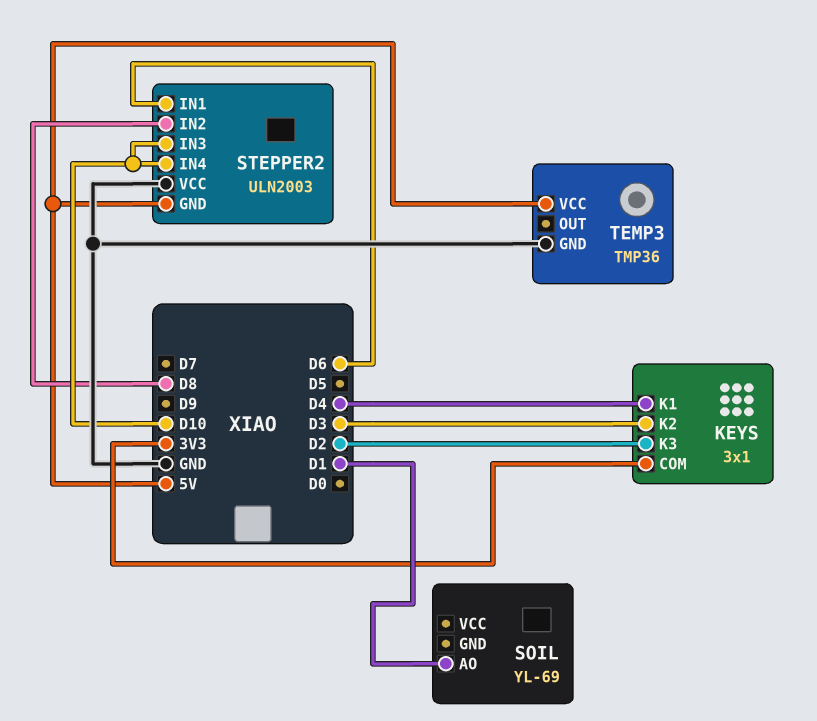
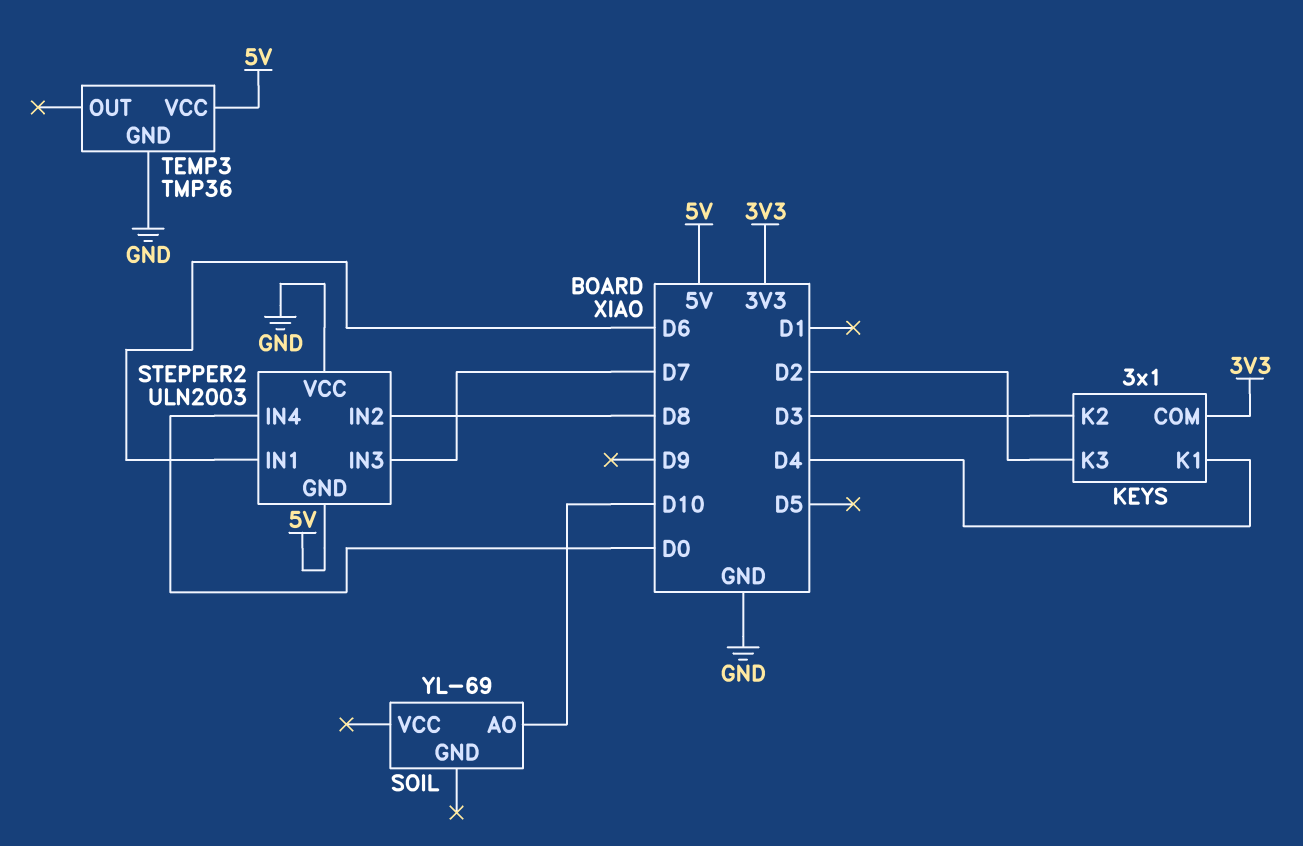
SOIL pin AO: D1 -> D10
STEPPER2 pin IN3: D10 -> D7
STEPPER2 pin IN4: D10 -> D0

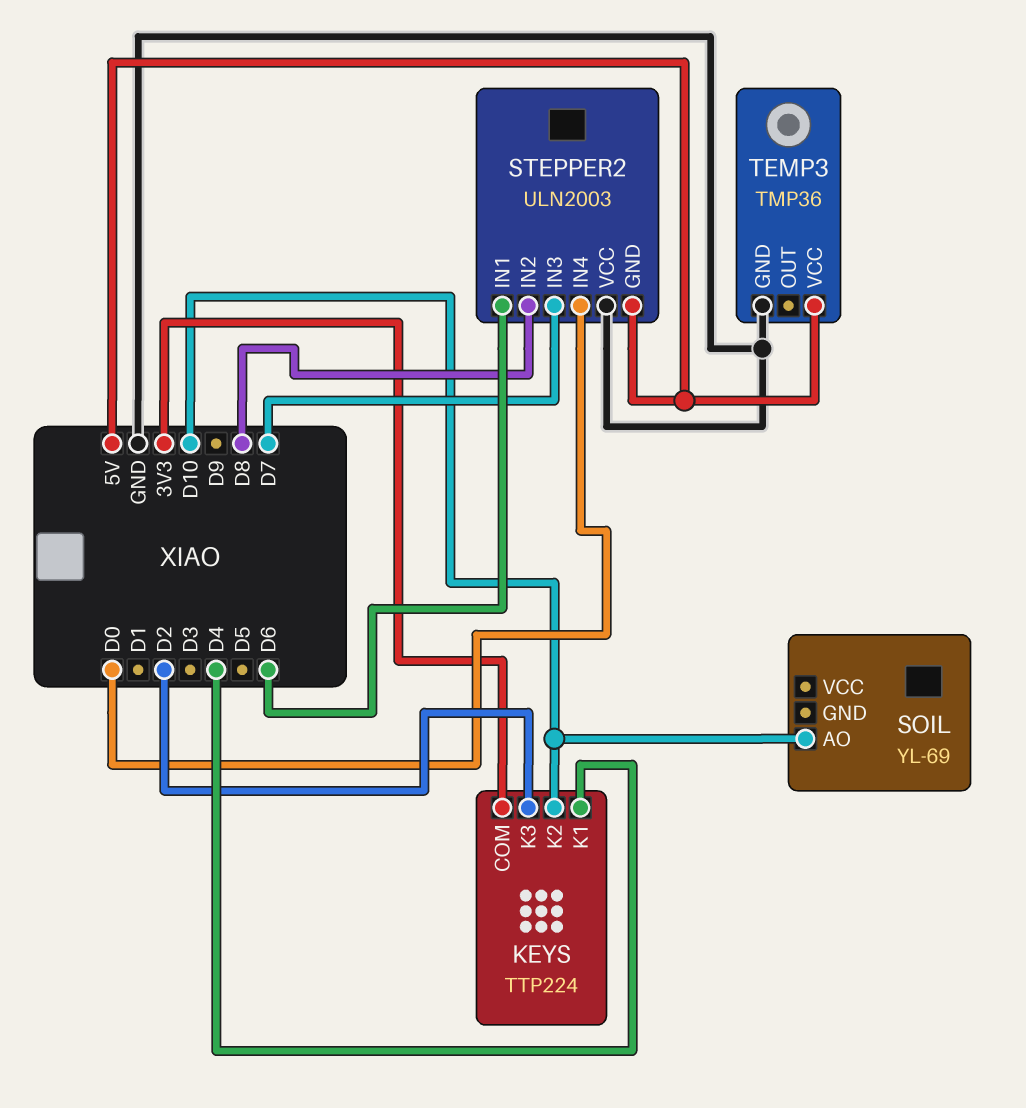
KEYS: 3x1 -> TTP224
KEYS pin K2: D3 -> D10

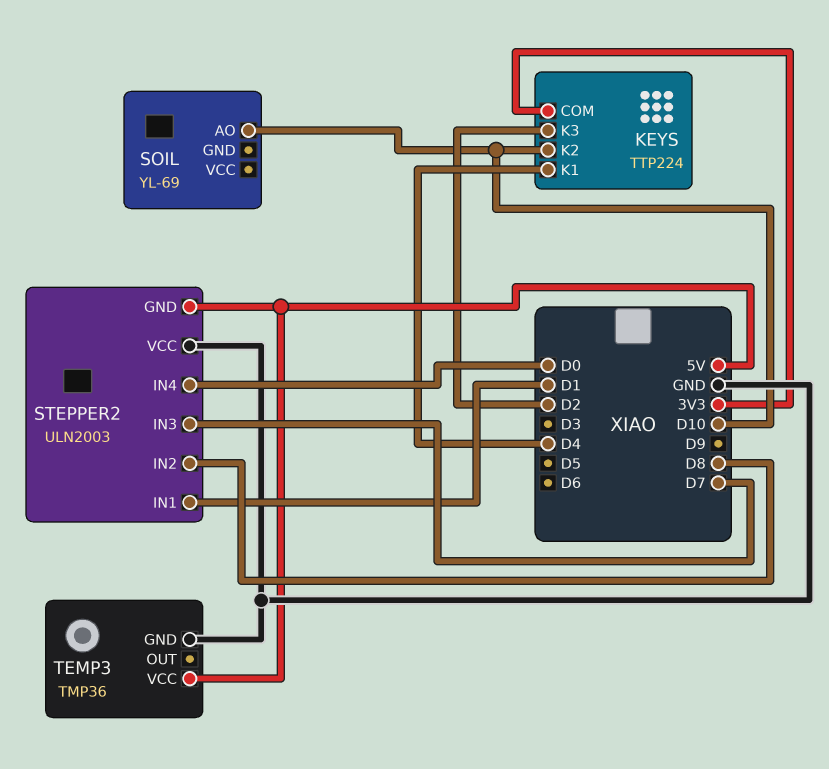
STEPPER2 pin IN1: D6 -> D1

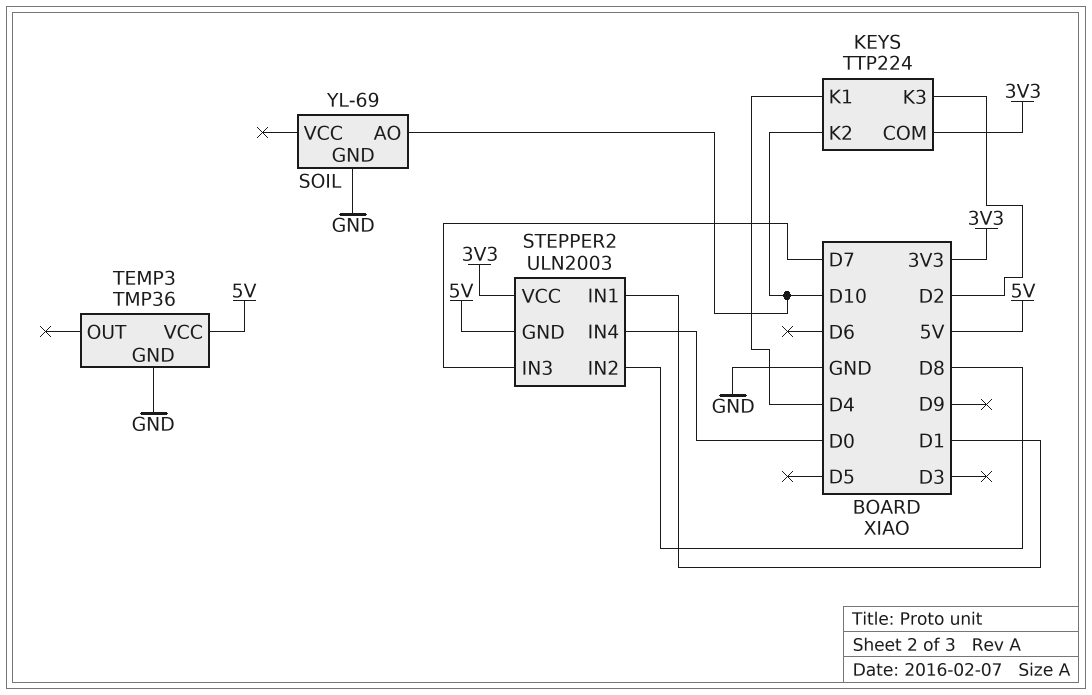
SOIL pin GND: none -> GND
STEPPER2 pin VCC: GND -> 3V3

